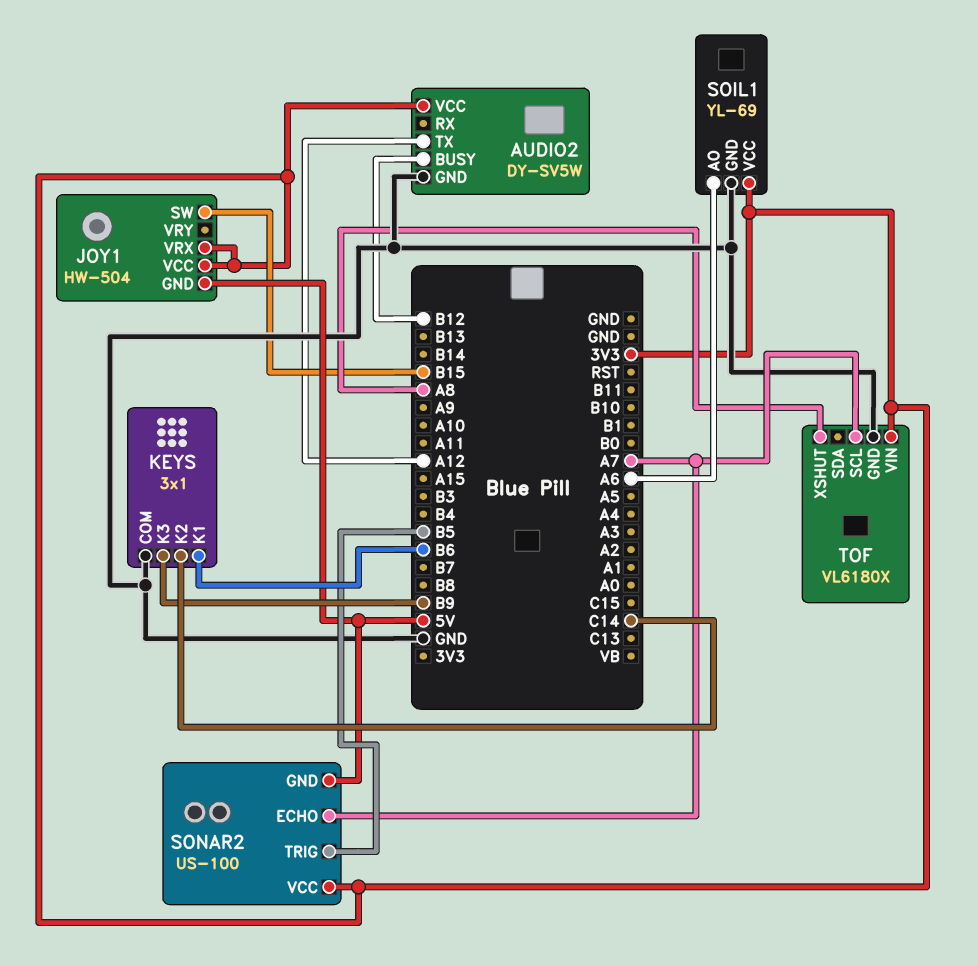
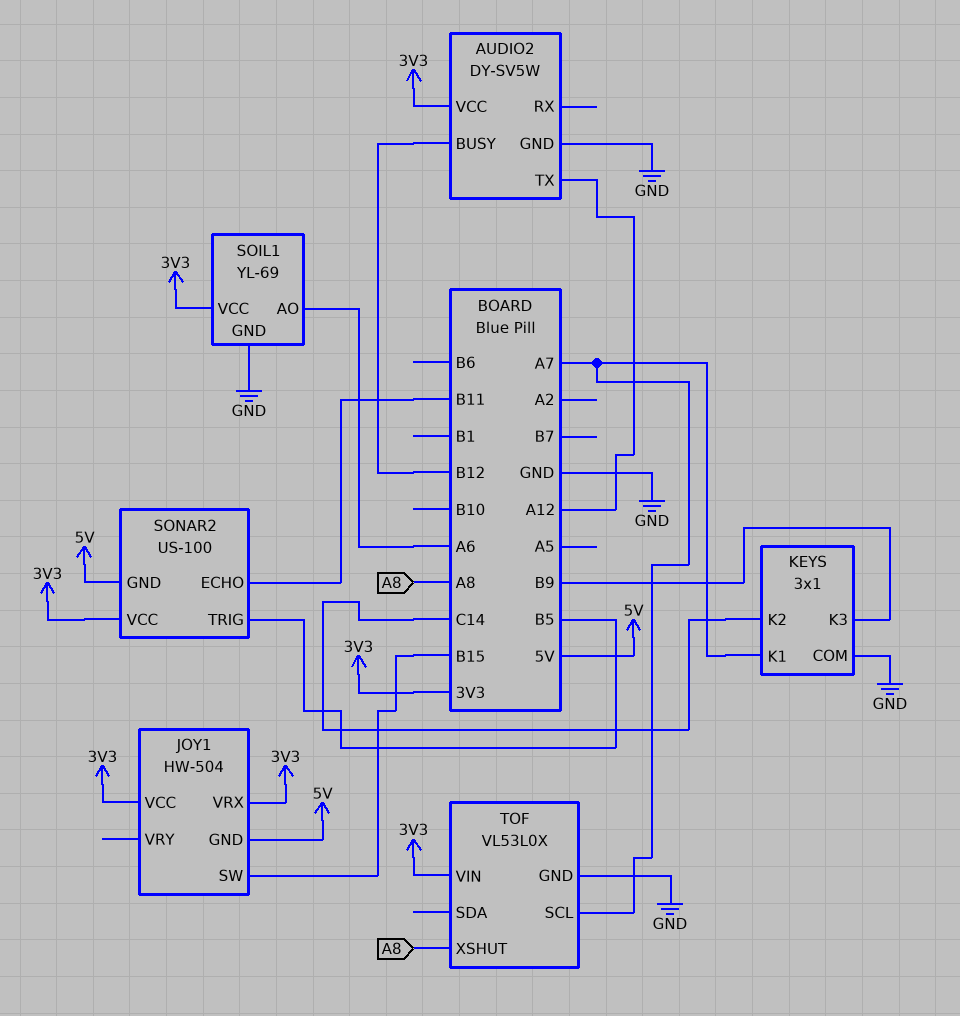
KEYS pin K1: B6 -> A7
SONAR2 pin ECHO: A7 -> B11
TOF: VL6180X -> VL53L0X

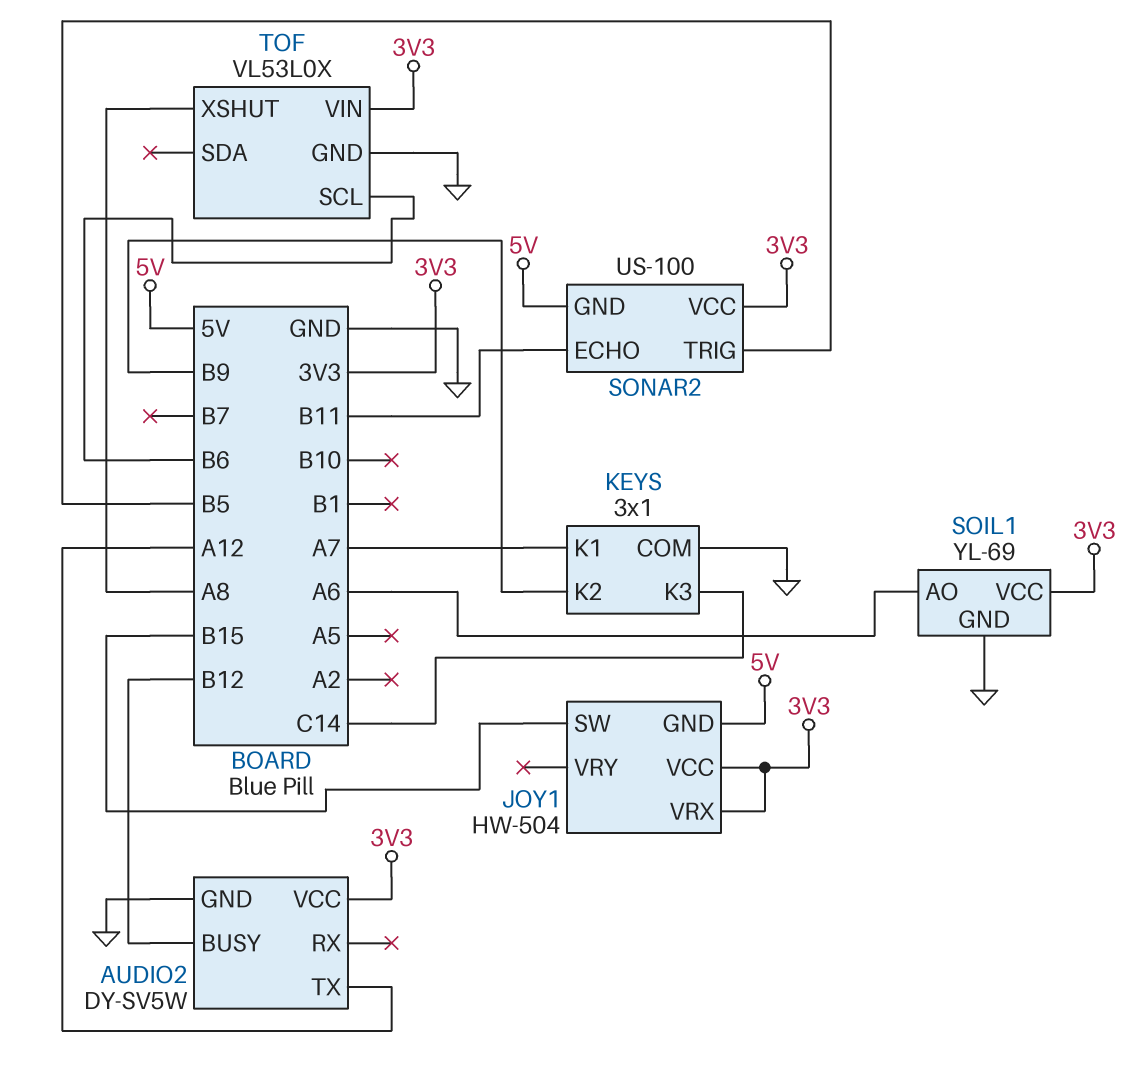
KEYS pin K2: C14 -> B9
KEYS pin K3: B9 -> C14
TOF pin SCL: A7 -> B6

